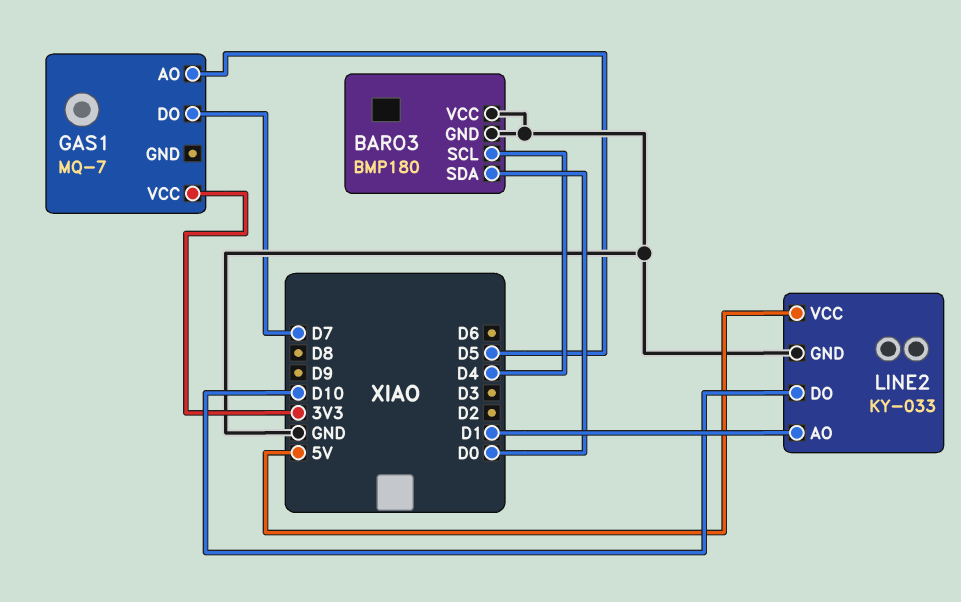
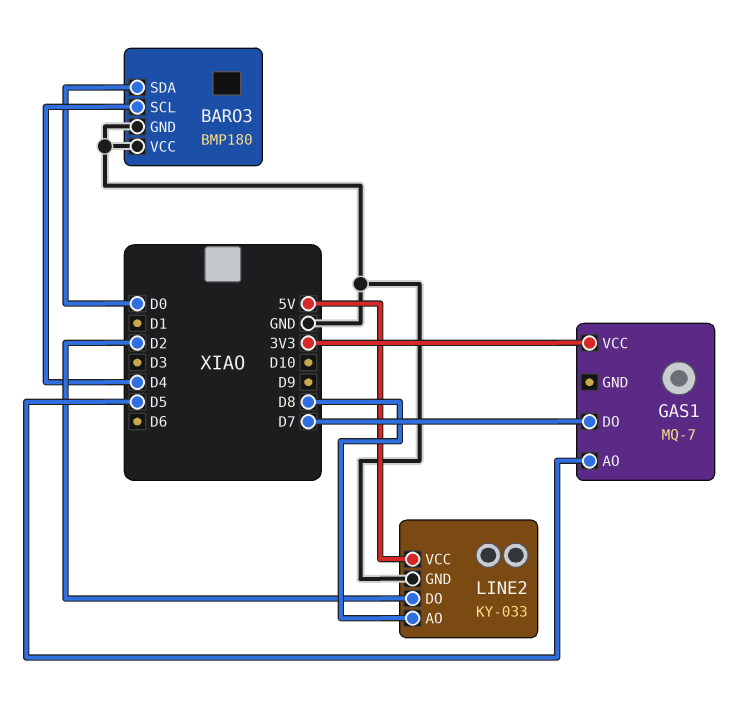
LINE2 pin AO: D1 -> D8
LINE2 pin DO: D10 -> D2

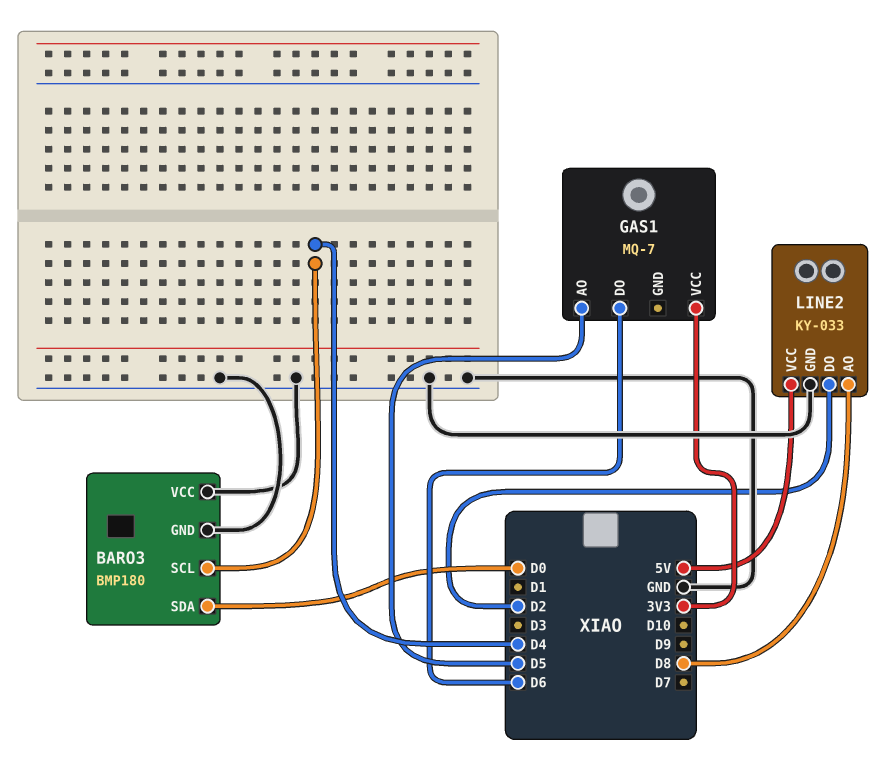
GAS1 pin DO: D7 -> D6

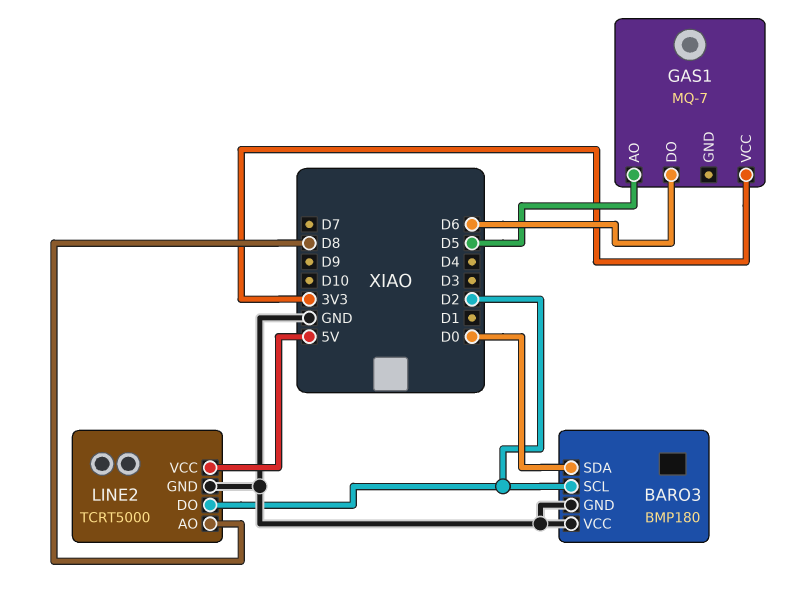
BARO3 pin SCL: D4 -> D2
LINE2: KY-033 -> TCRT5000

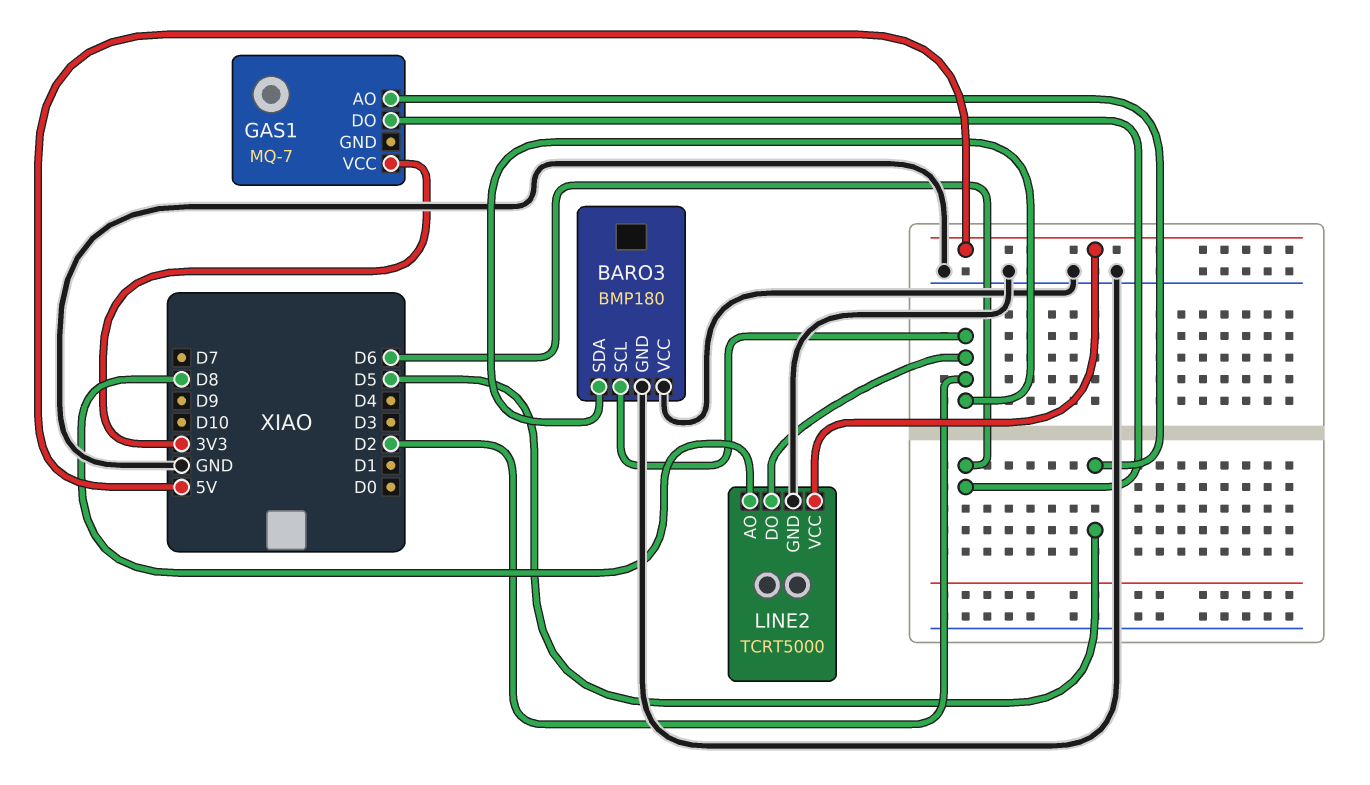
BARO3 pin SDA: D0 -> D2

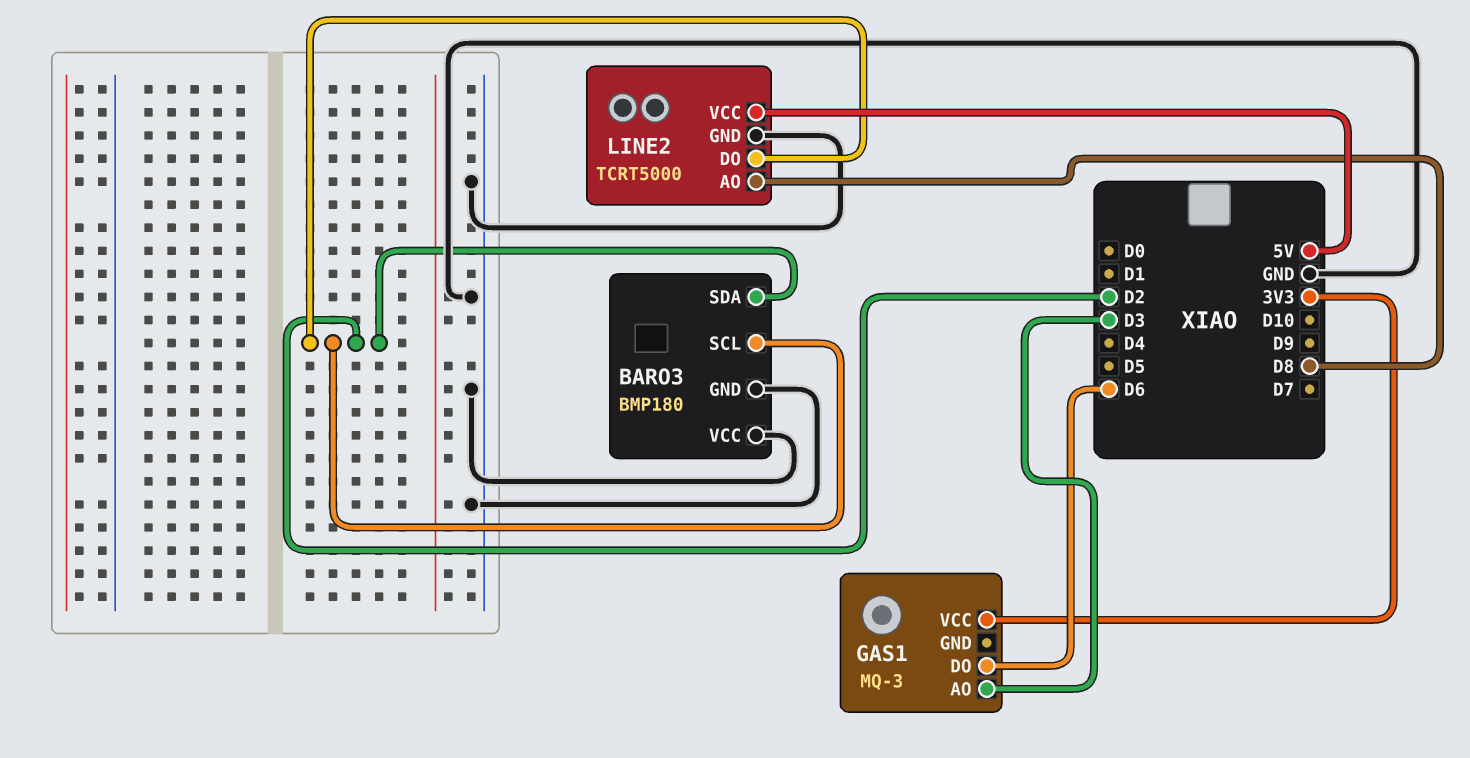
GAS1: MQ-7 -> MQ-3
GAS1 pin AO: D5 -> D3

